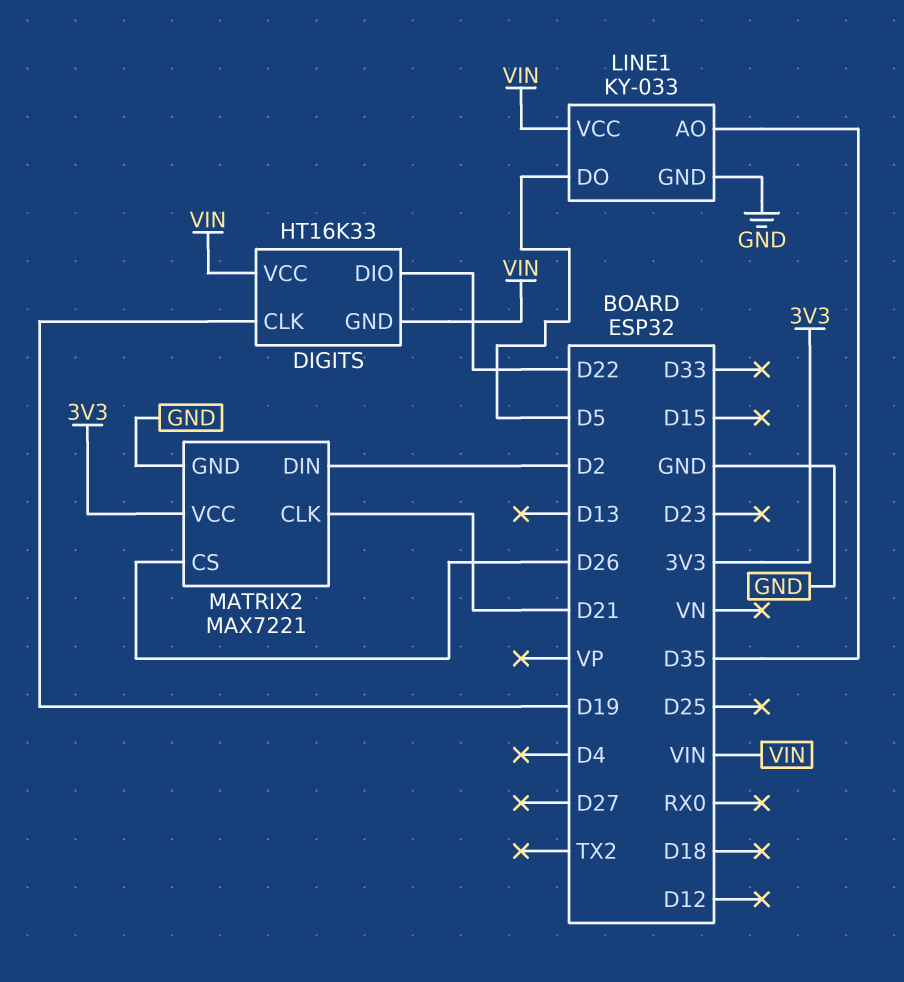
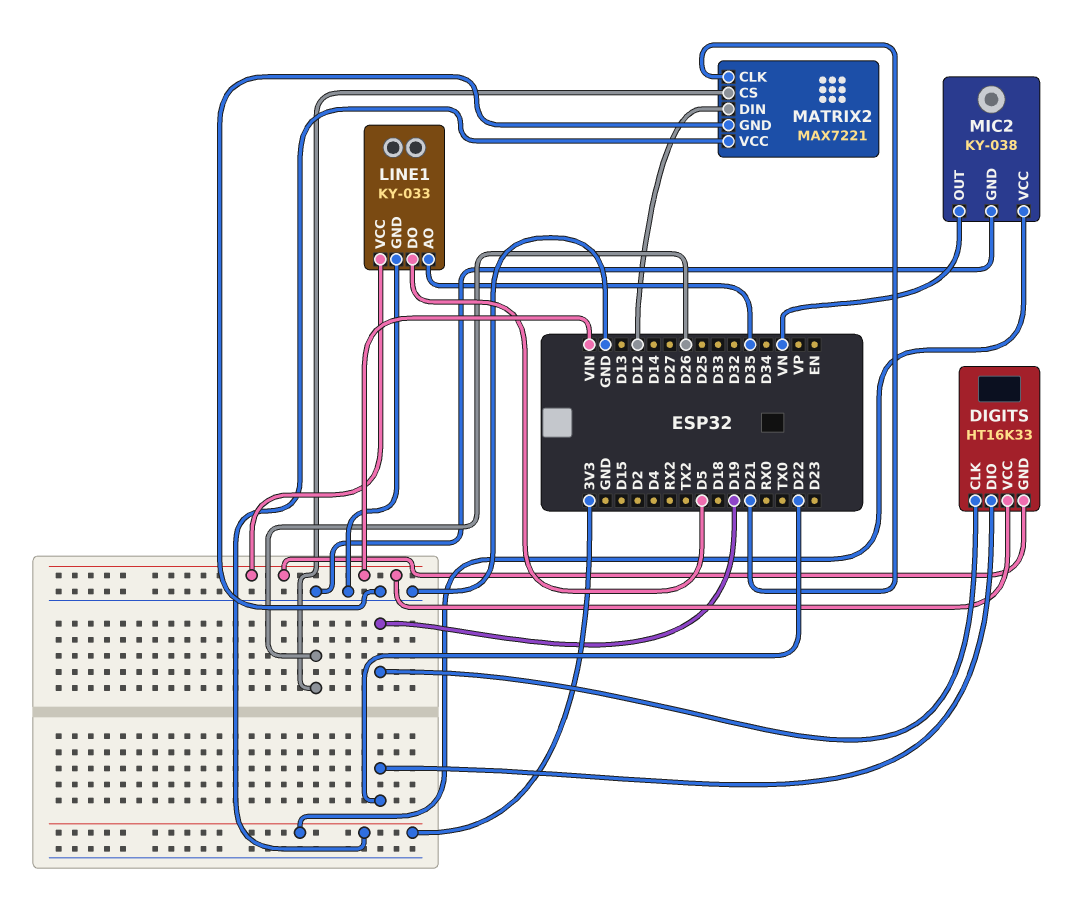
MATRIX2 pin DIN: D2 -> D12
MIC2: none -> KY-038
MIC2 pin GND: none -> GND
MIC2 pin OUT: none -> VN
MIC2 pin VCC: none -> 3V3

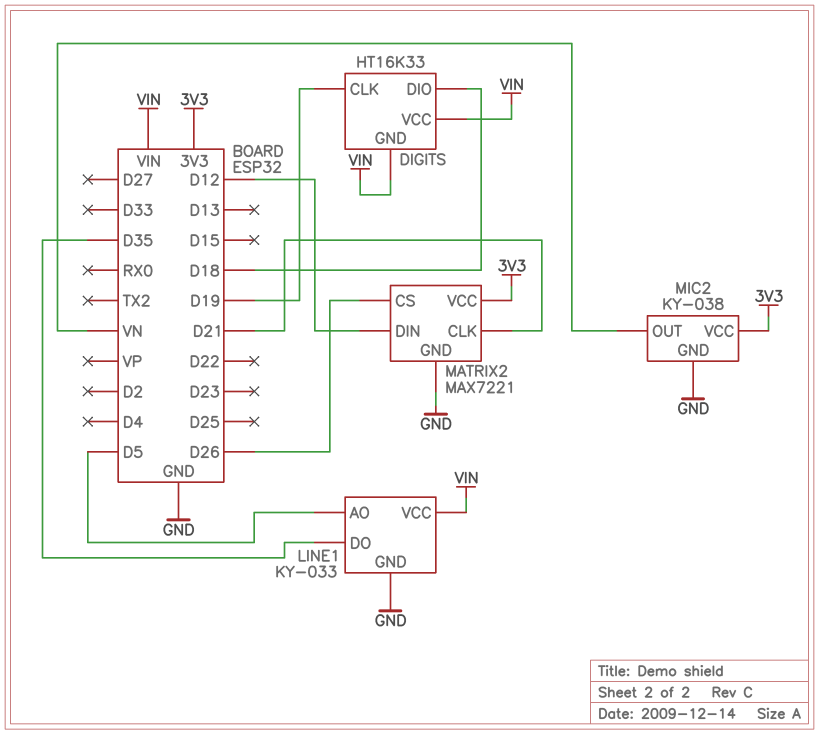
DIGITS pin DIO: D22 -> D18
LINE1 pin AO: D35 -> D5
LINE1 pin DO: D5 -> D35

